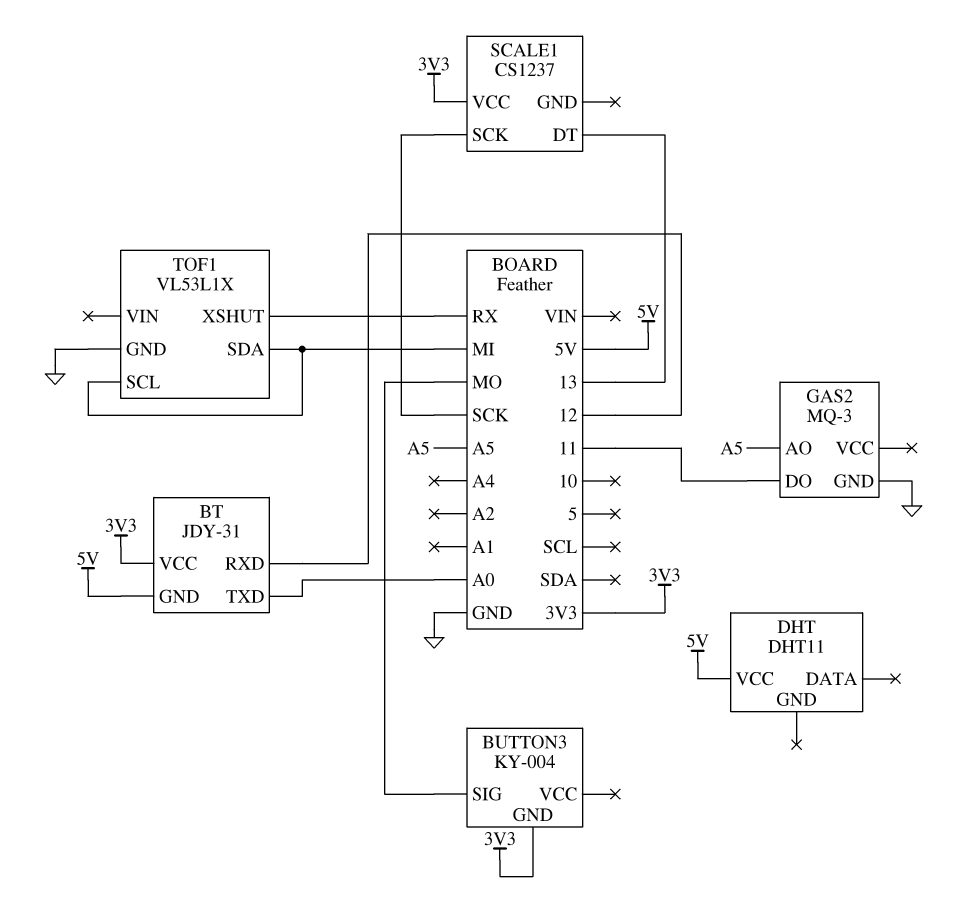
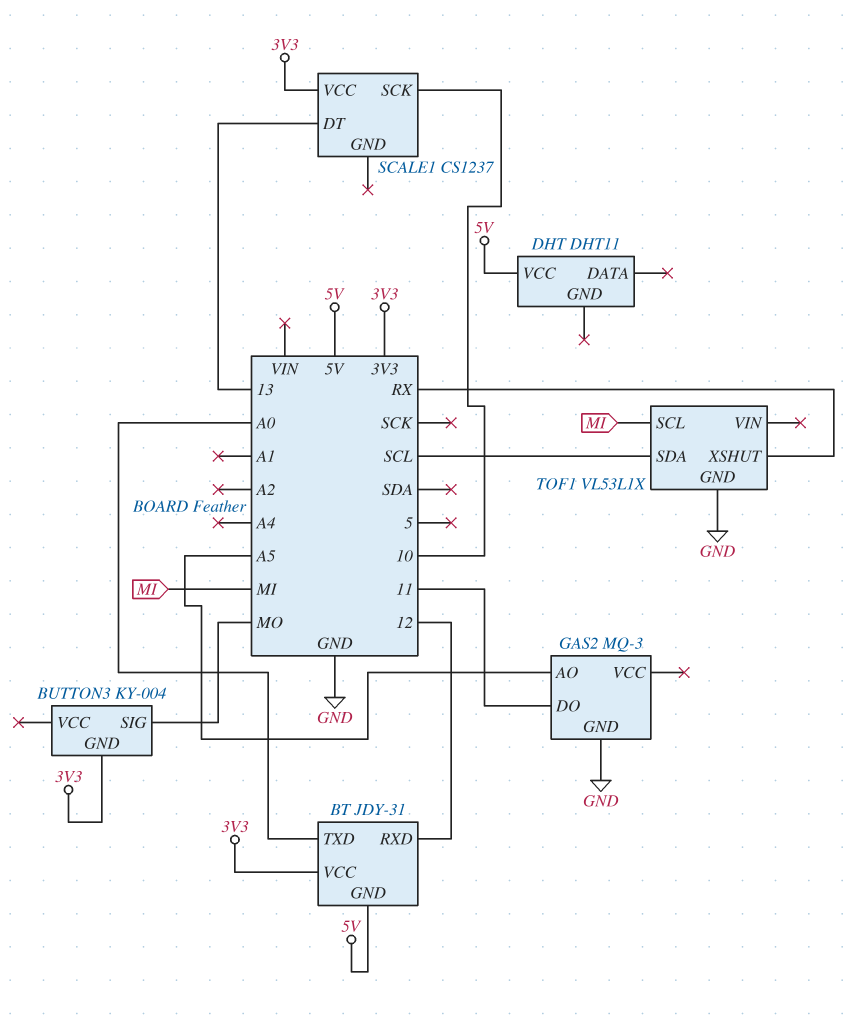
SCALE1 pin SCK: SCK -> 10
TOF1 pin SDA: MI -> SCL

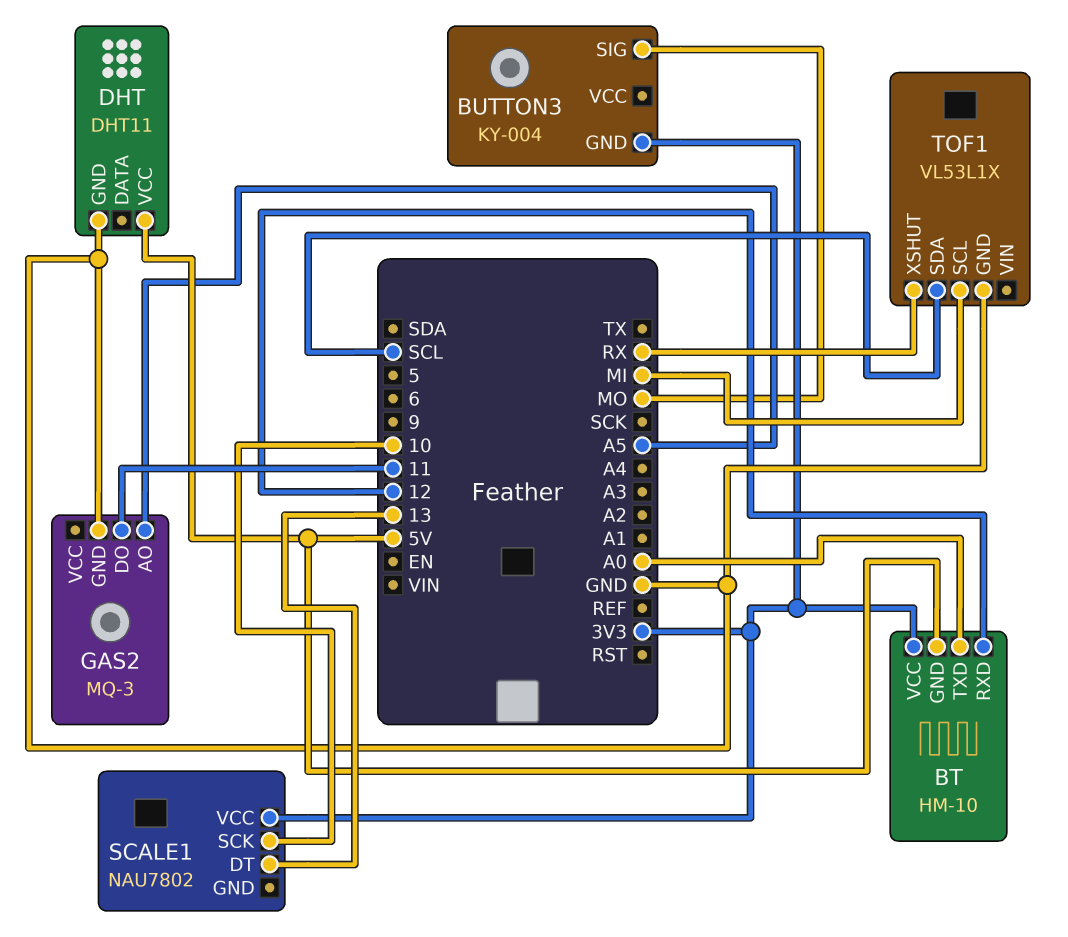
BT: JDY-31 -> HM-10
DHT pin GND: none -> GND
SCALE1: CS1237 -> NAU7802

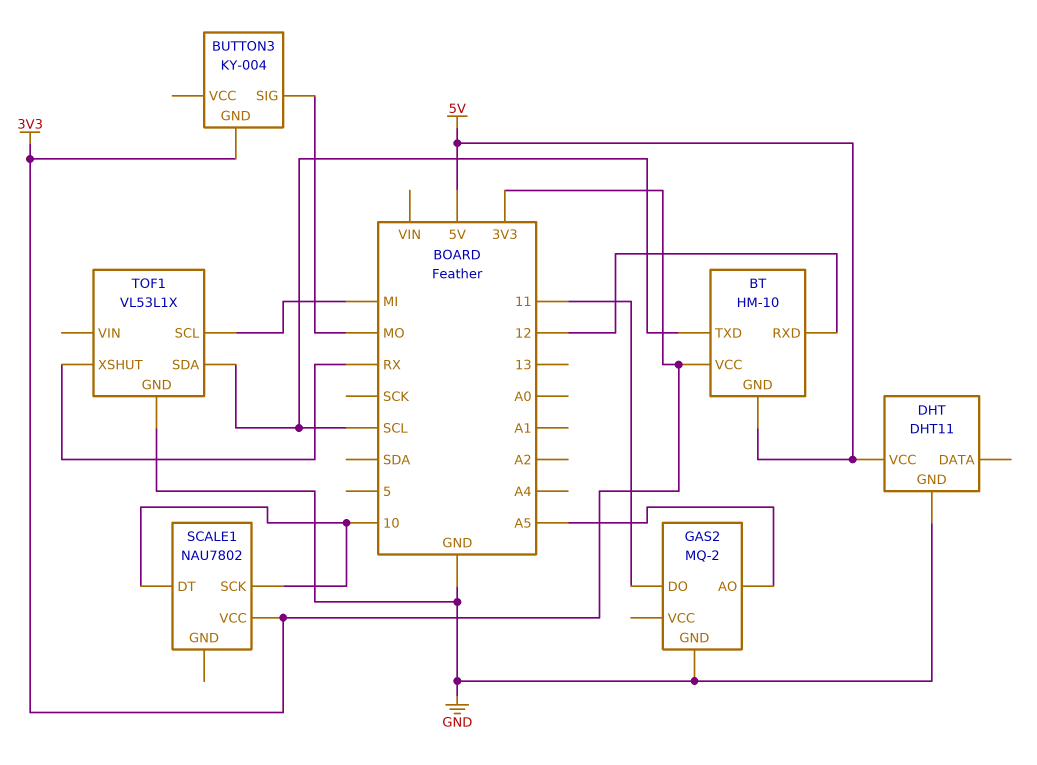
BT pin TXD: A0 -> SCL
GAS2: MQ-3 -> MQ-2
SCALE1 pin DT: 13 -> 10

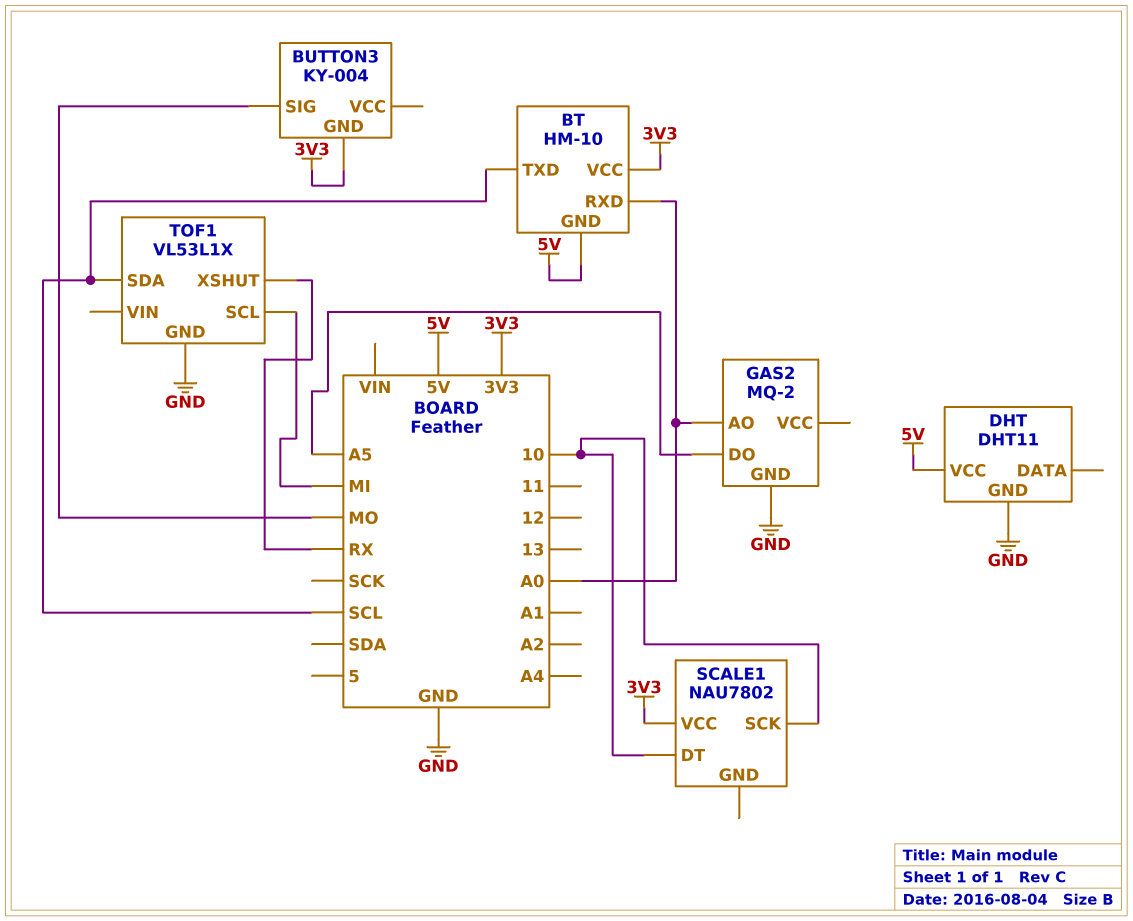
BT pin RXD: 12 -> A0
GAS2 pin AO: A5 -> A0
GAS2 pin DO: 11 -> A5

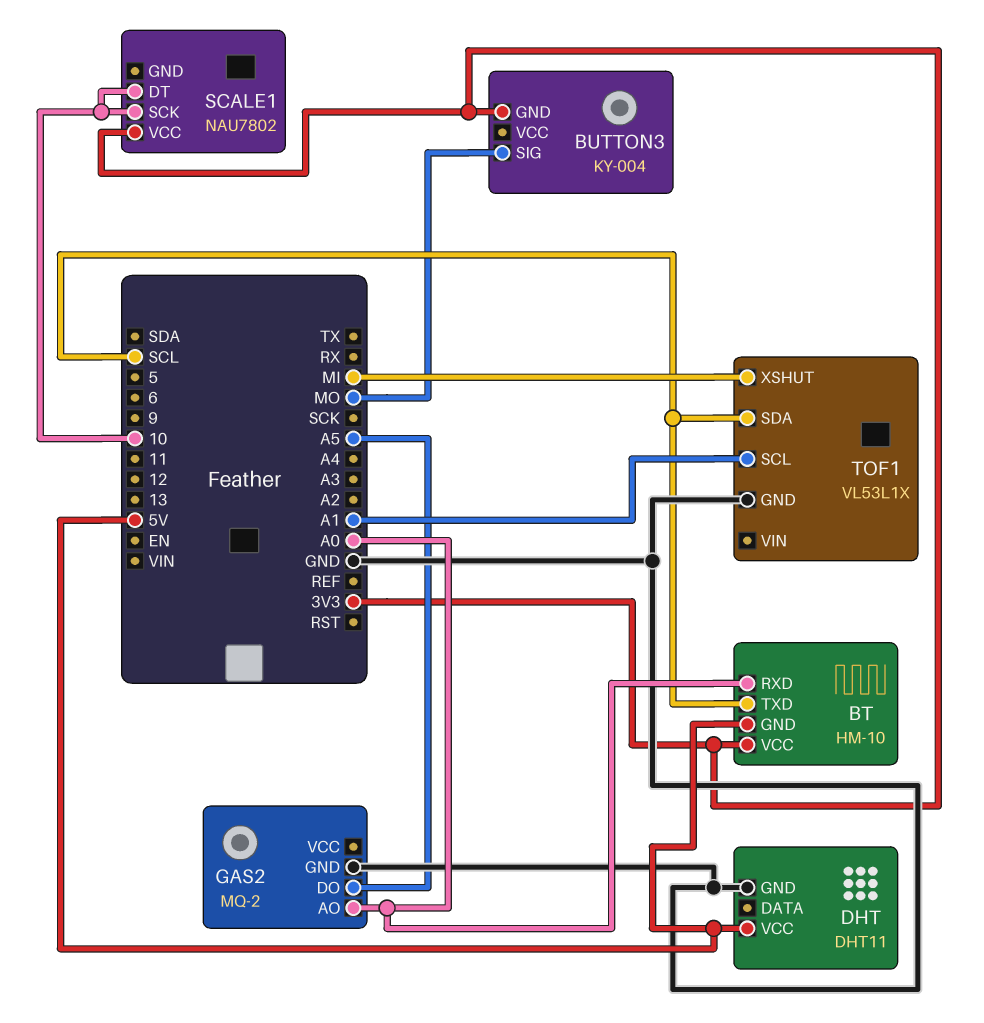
TOF1 pin SCL: MI -> A1
TOF1 pin XSHUT: RX -> MI

